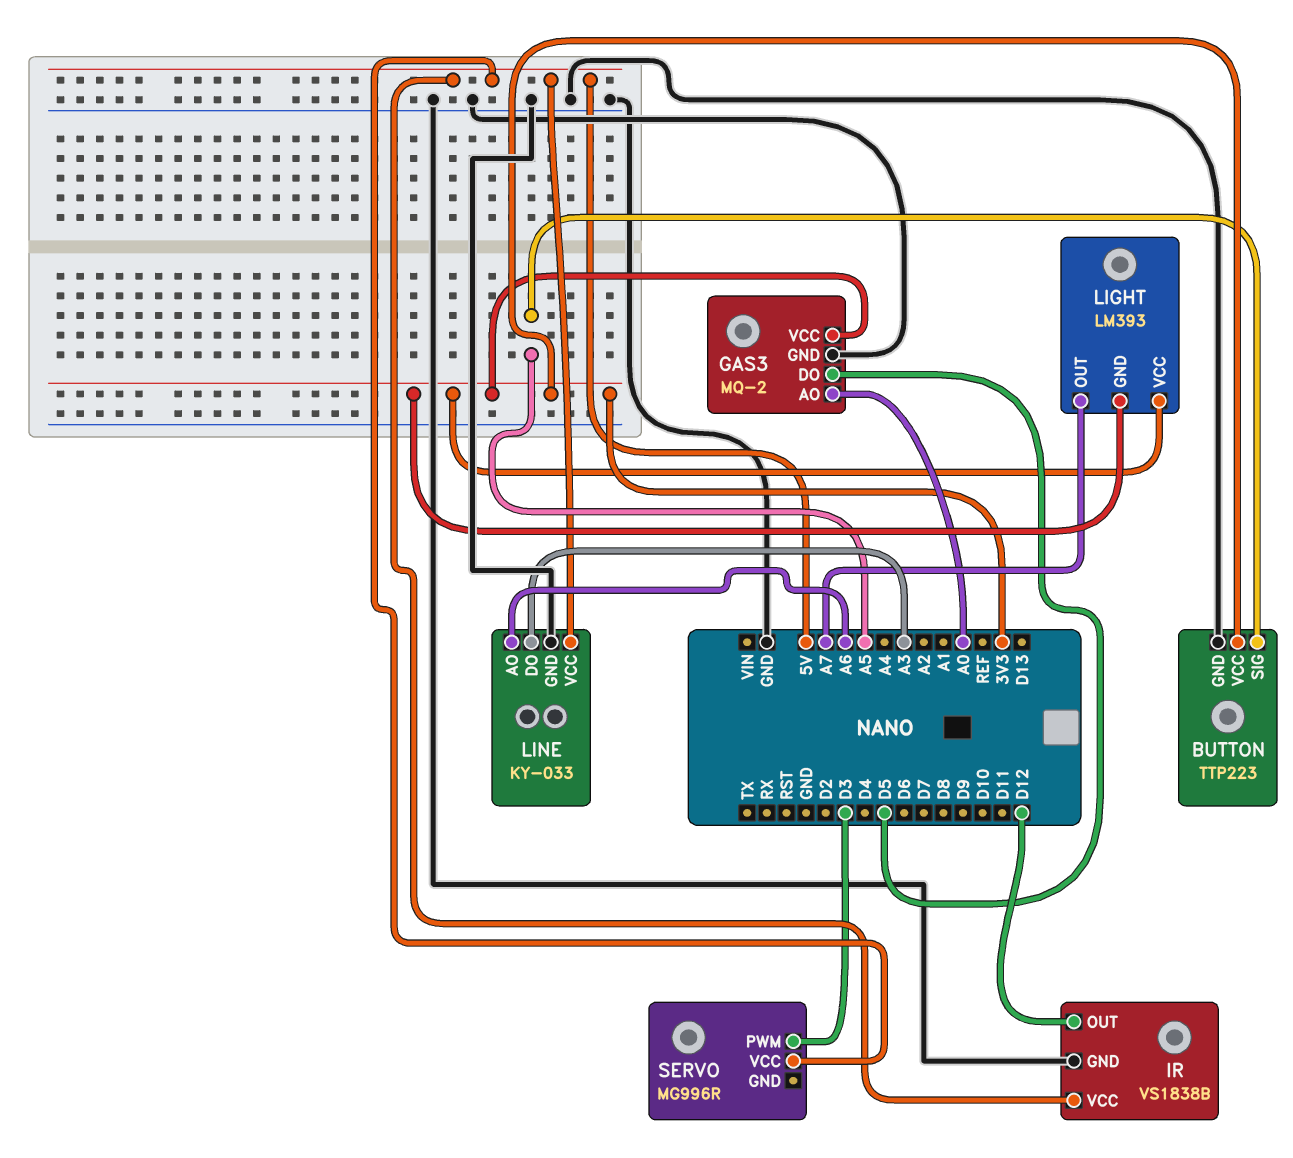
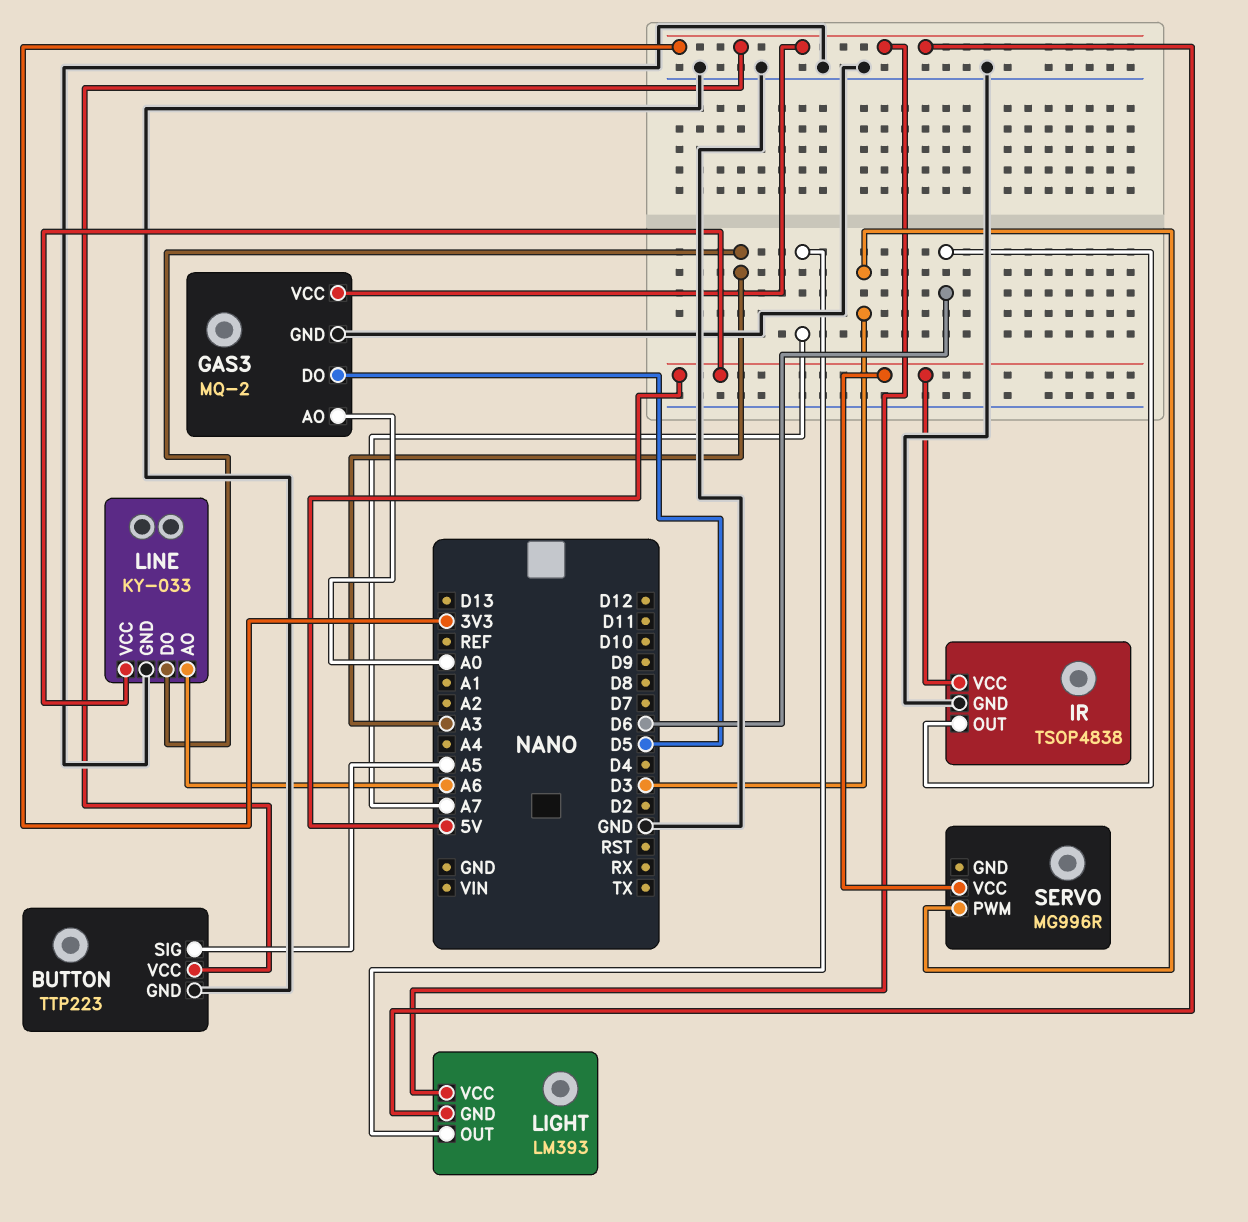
IR: VS1838B -> TSOP4838
IR pin OUT: D12 -> D6

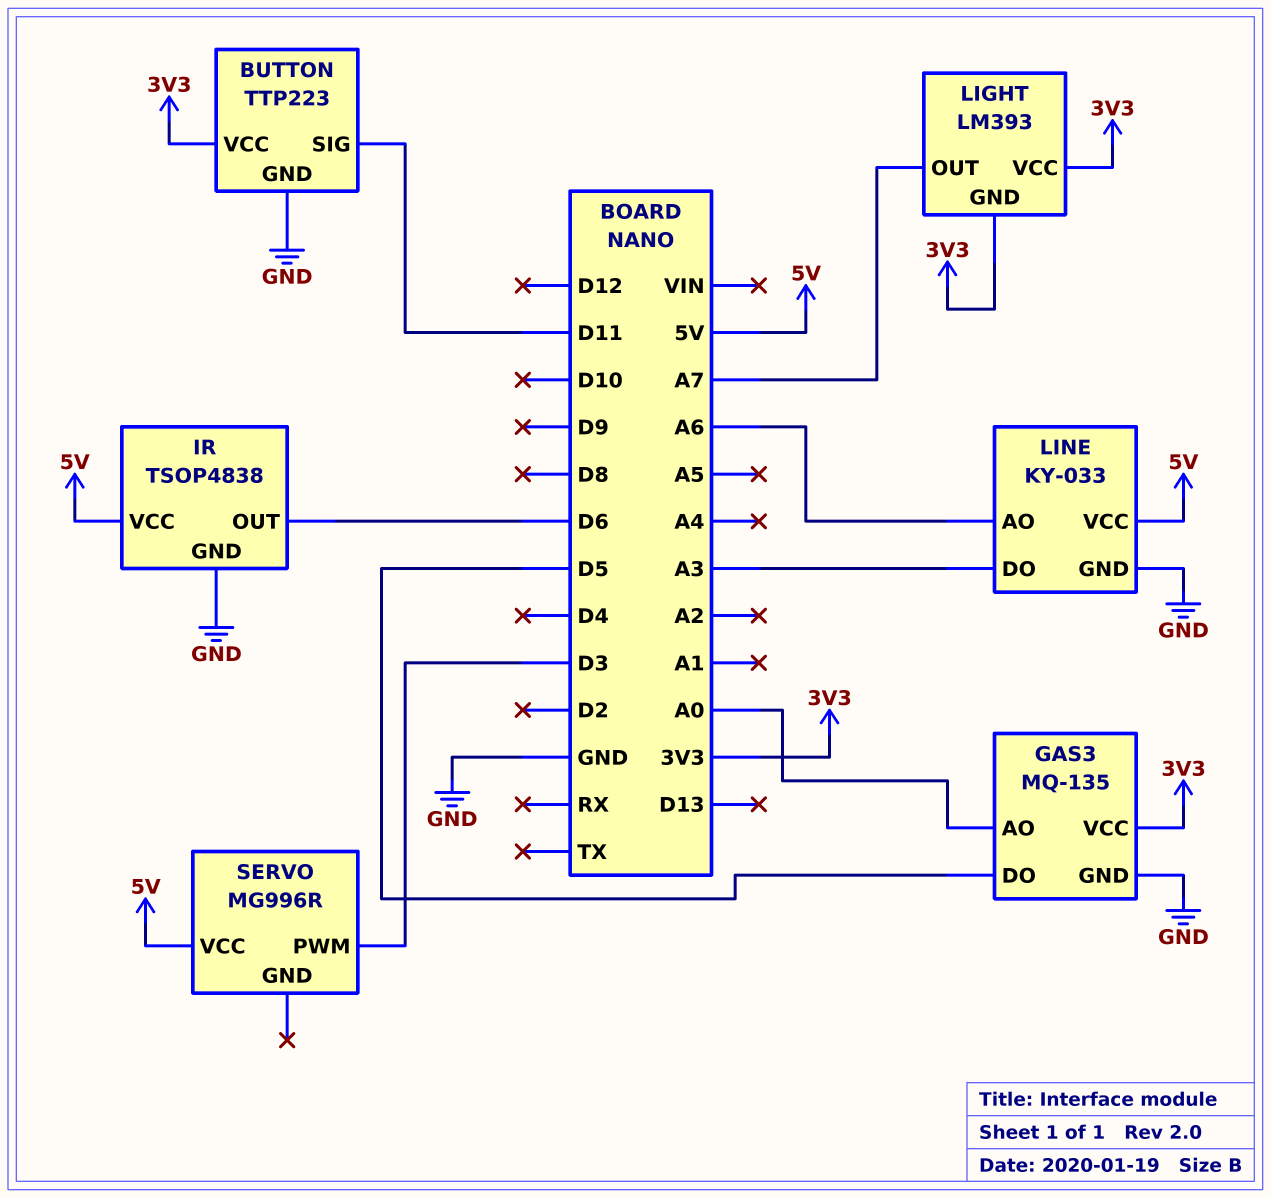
BUTTON pin SIG: A5 -> D11
GAS3: MQ-2 -> MQ-135

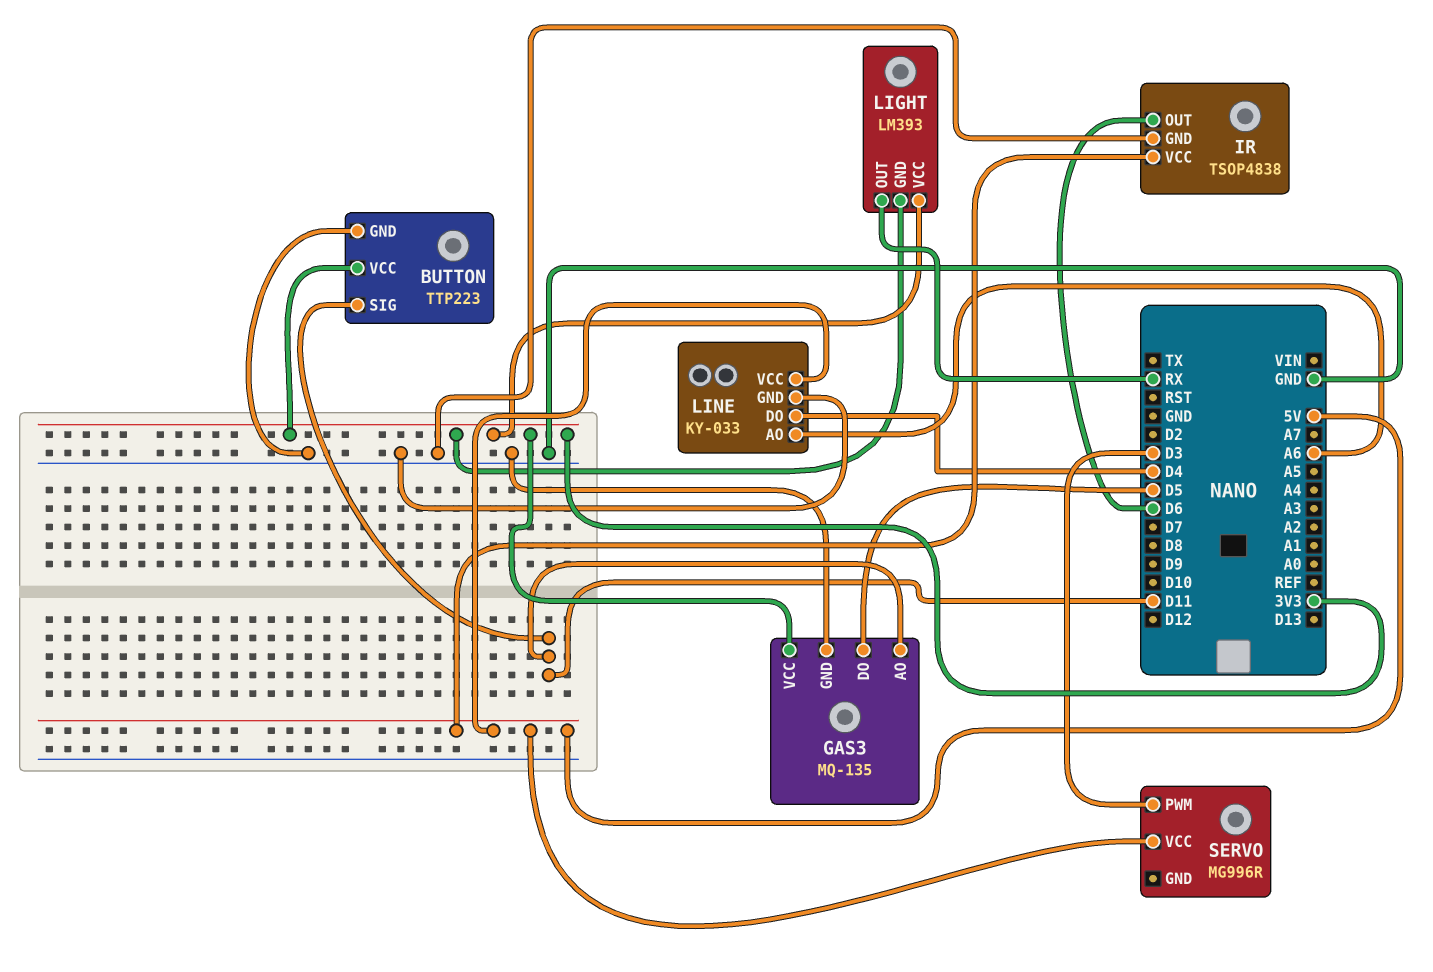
GAS3 pin AO: A0 -> D11
LIGHT pin OUT: A7 -> RX
LINE pin DO: A3 -> D4

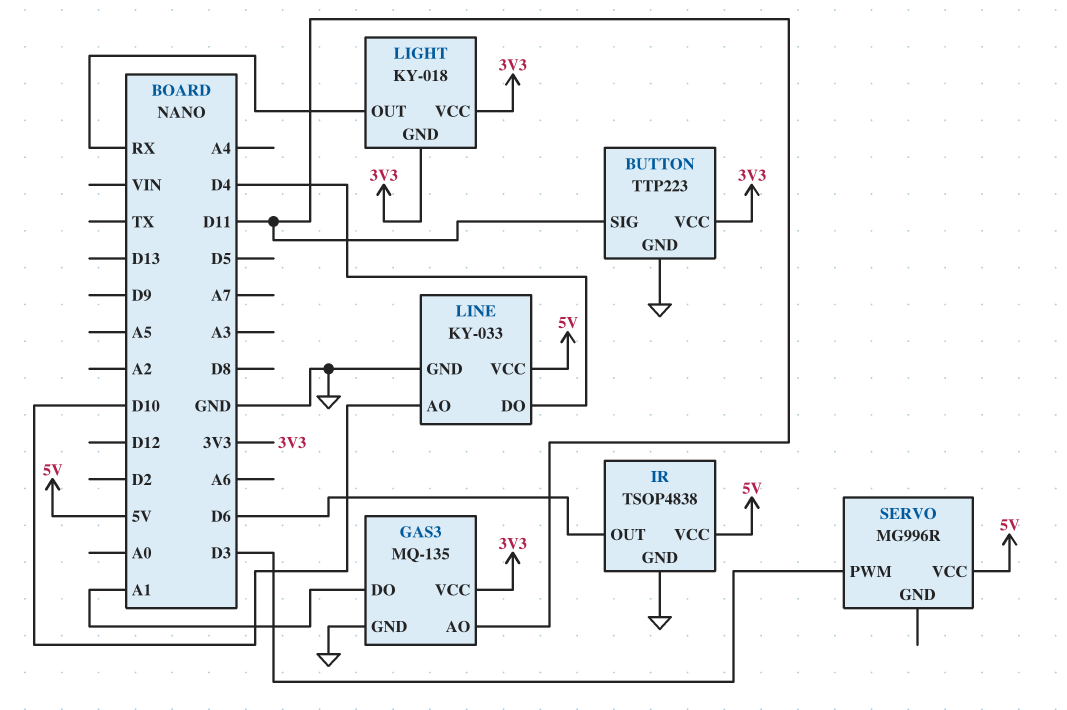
GAS3 pin DO: D5 -> A1
LIGHT: LM393 -> KY-018
LINE pin AO: A6 -> D10

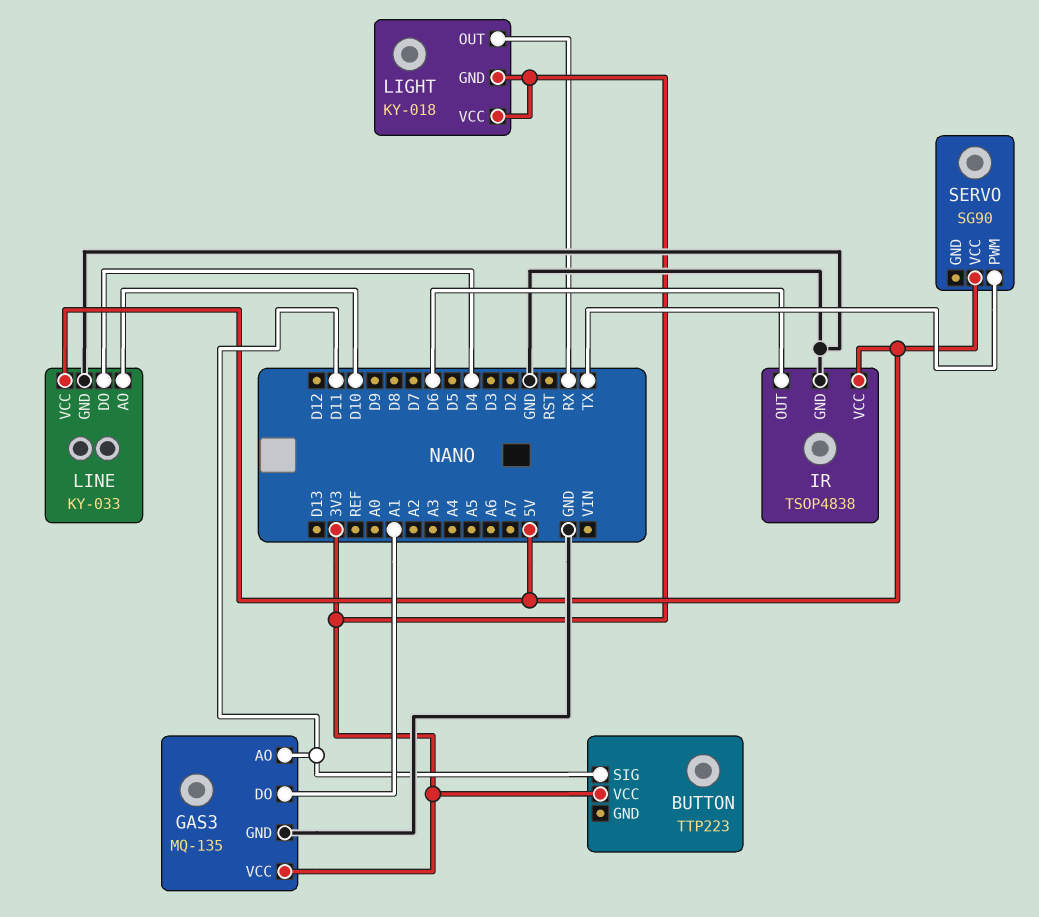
BUTTON pin GND: GND -> none
SERVO: MG996R -> SG90
SERVO pin PWM: D3 -> TX

